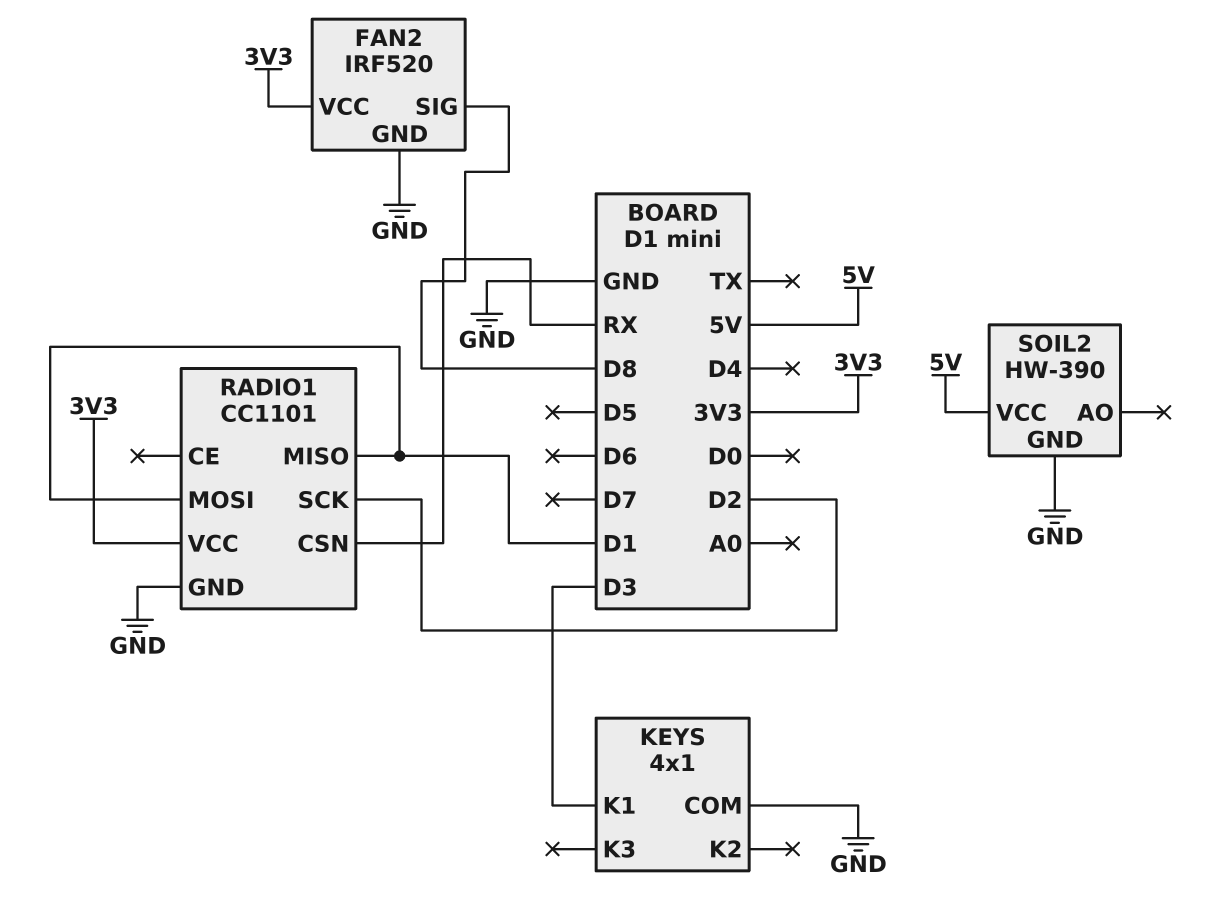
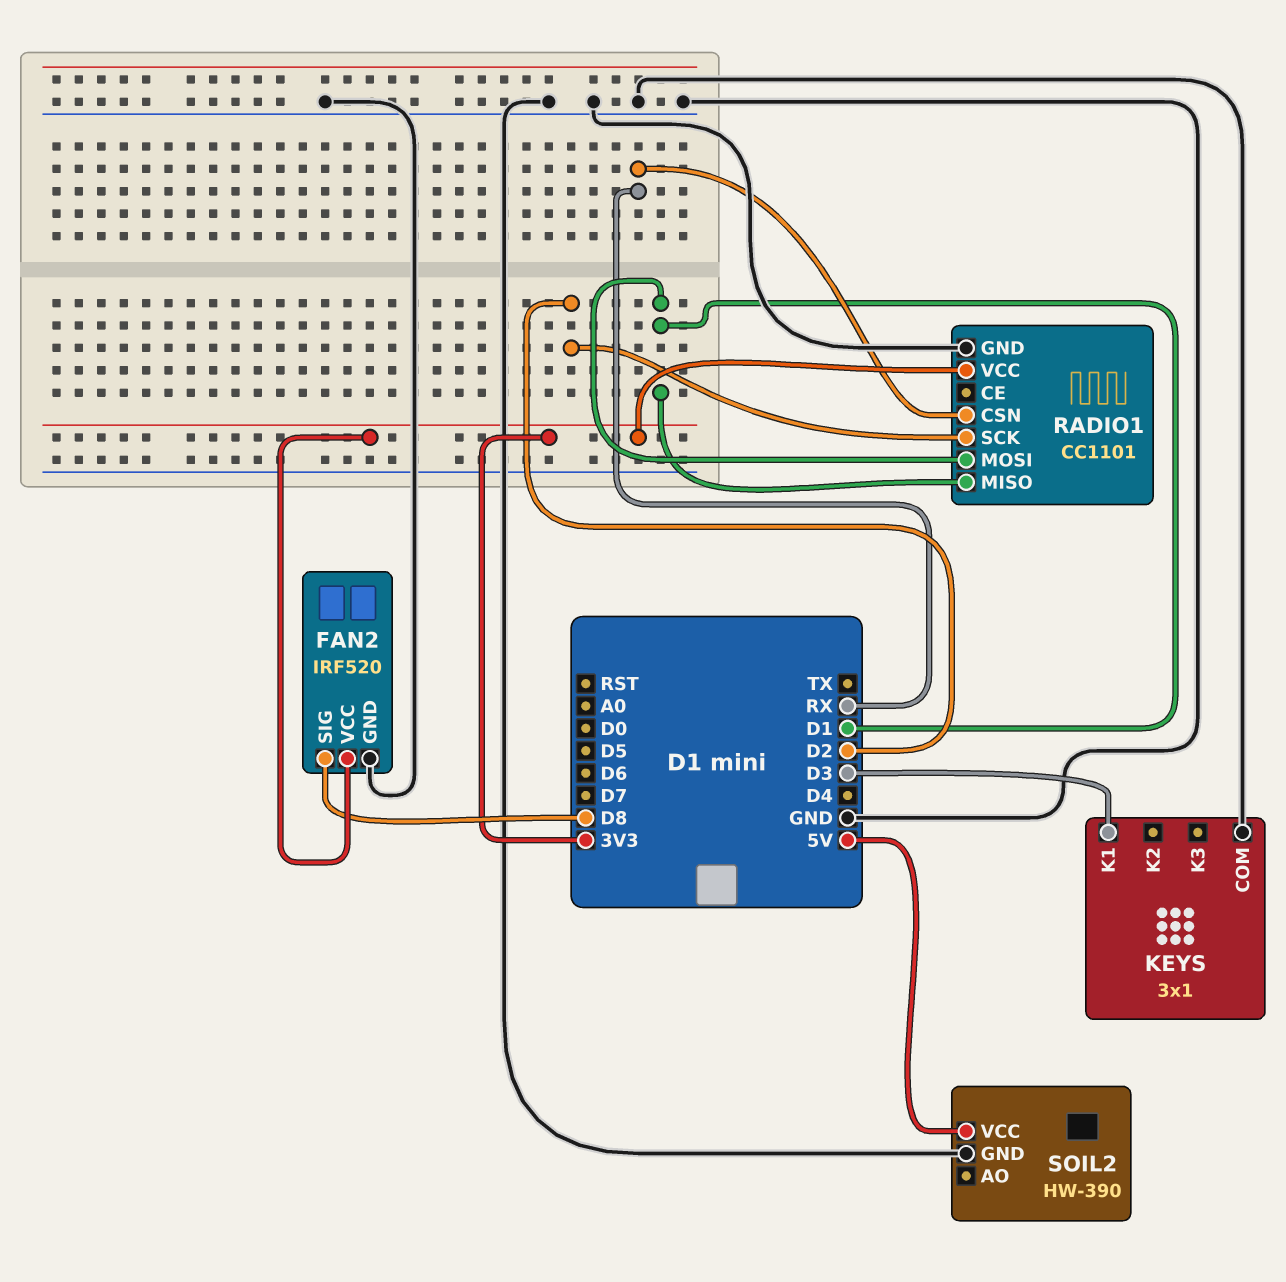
KEYS: 4x1 -> 3x1

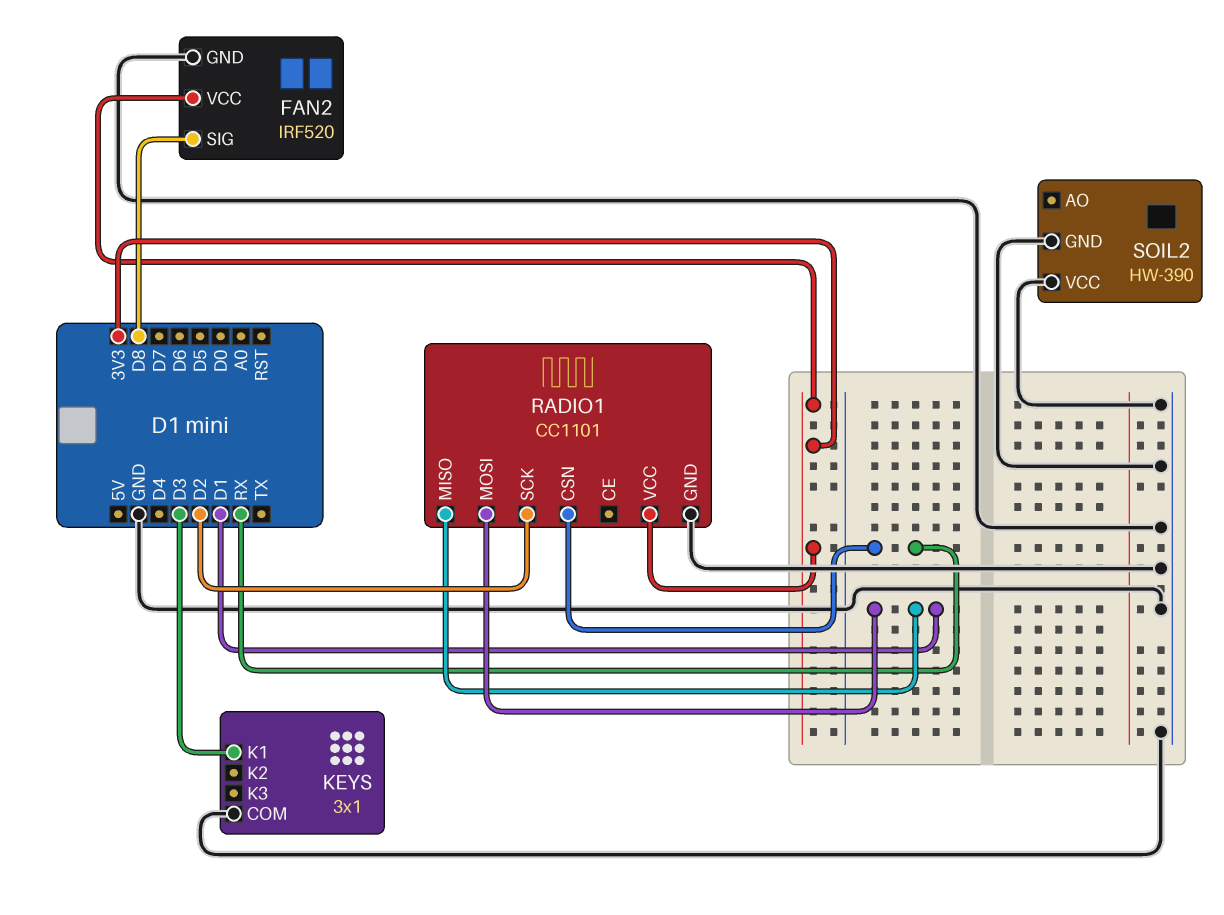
SOIL2 pin VCC: 5V -> GND

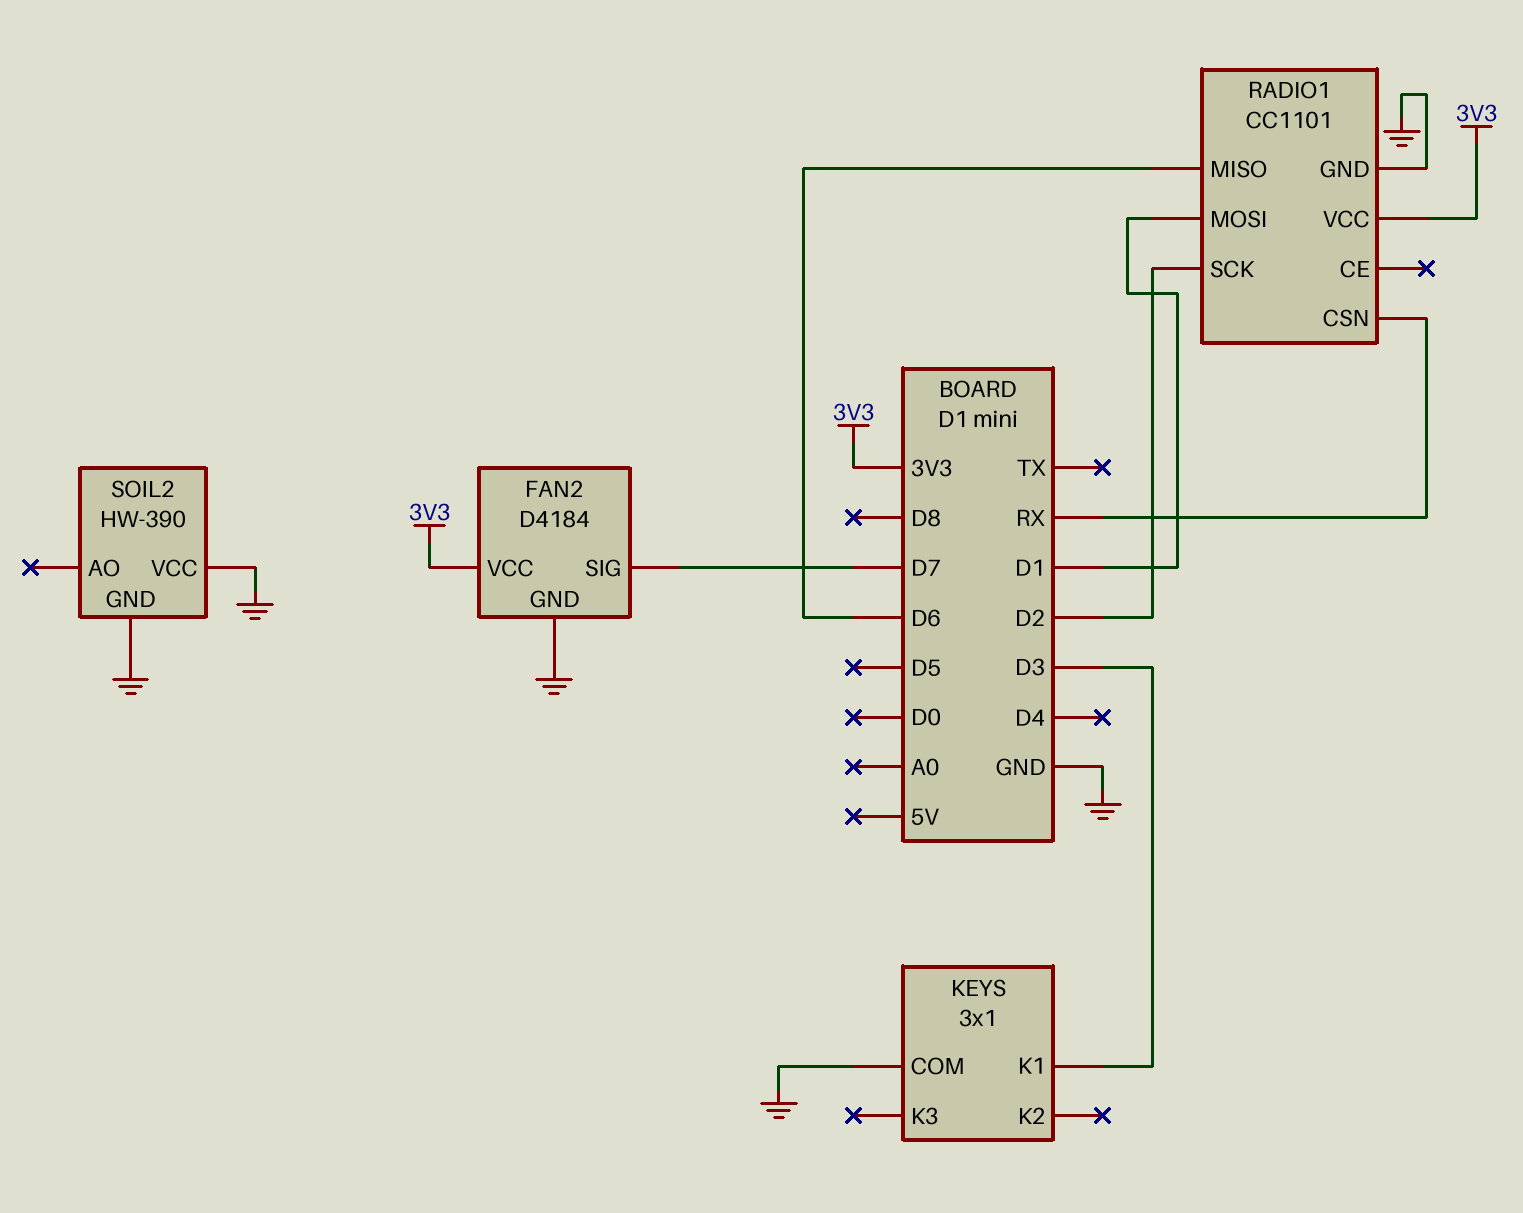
FAN2: IRF520 -> D4184
FAN2 pin SIG: D8 -> D7
RADIO1 pin MISO: D1 -> D6

